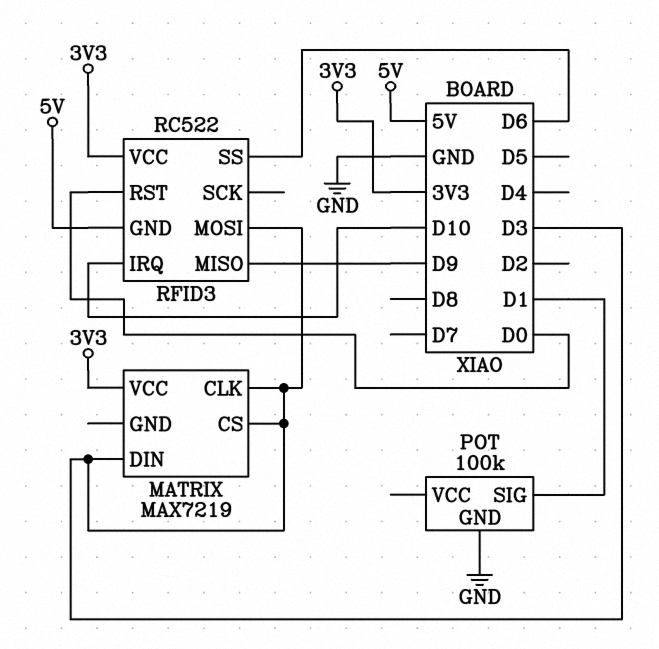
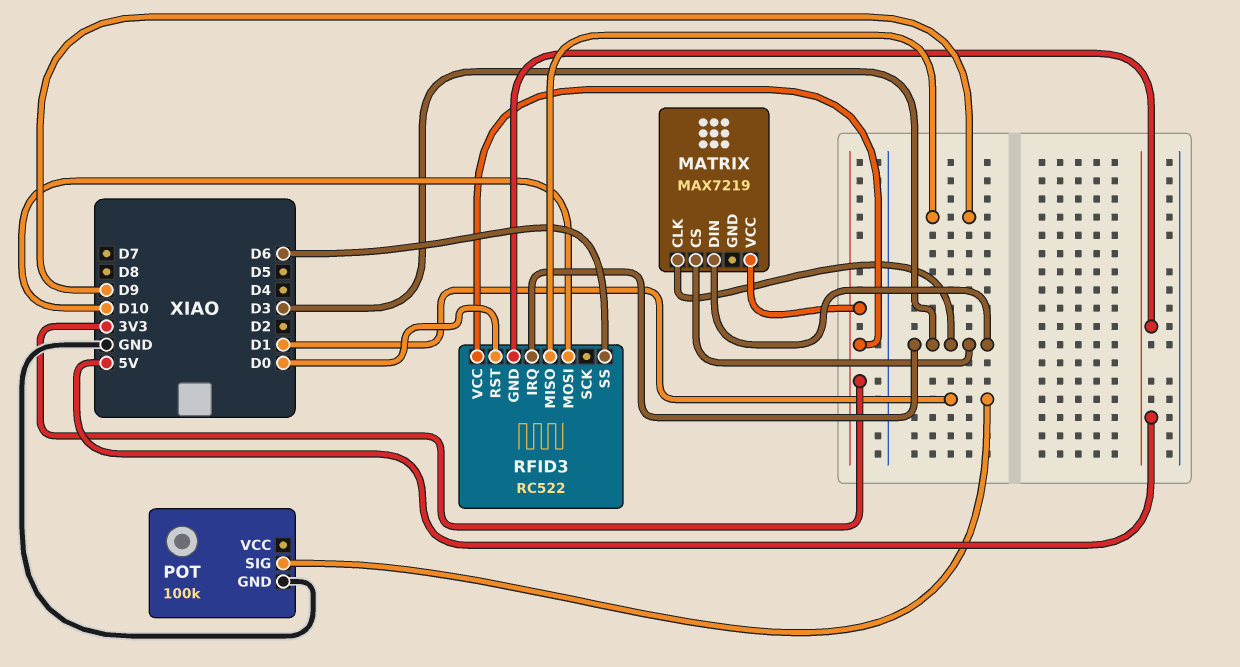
RFID3 pin IRQ: D10 -> D3
RFID3 pin MOSI: D3 -> D10

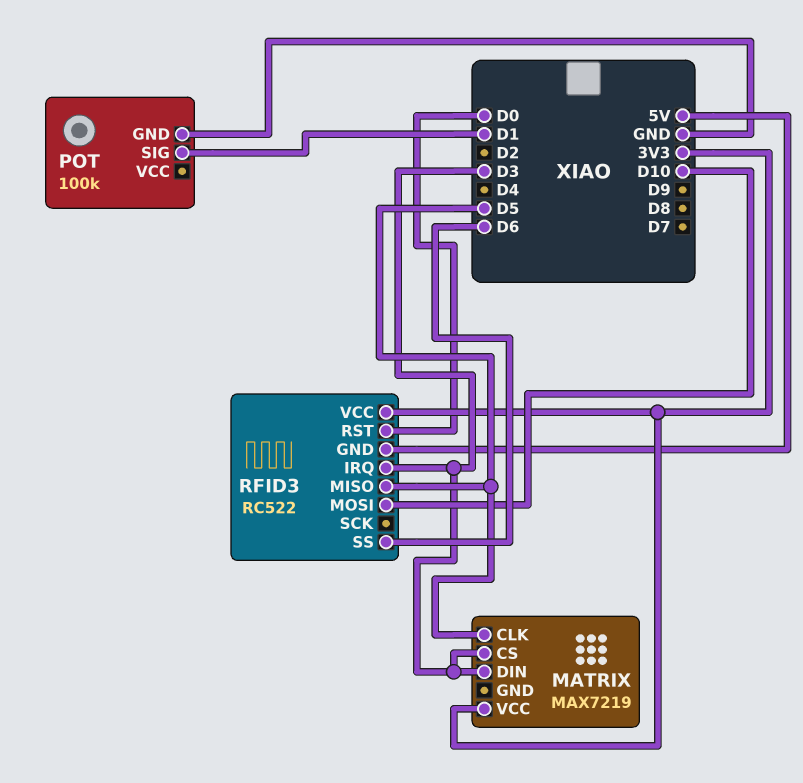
MATRIX pin CLK: D3 -> D5
RFID3 pin MISO: D9 -> D5

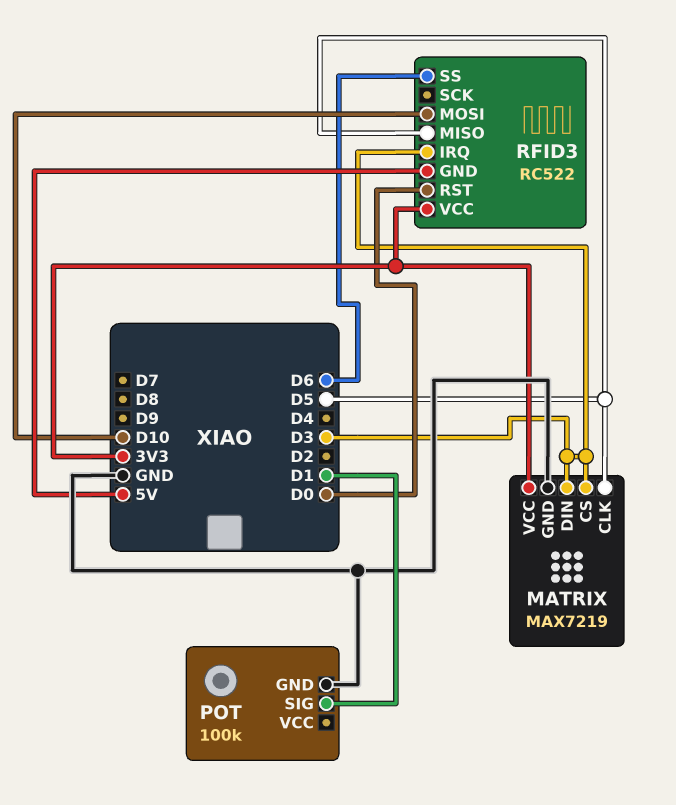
MATRIX pin GND: none -> GND

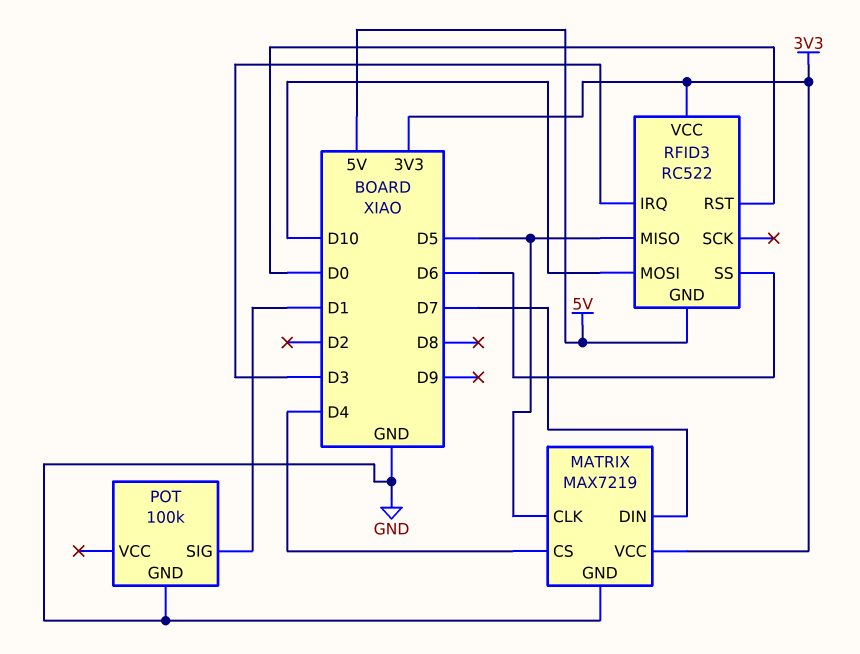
MATRIX pin CS: D3 -> D4
MATRIX pin DIN: D3 -> D7

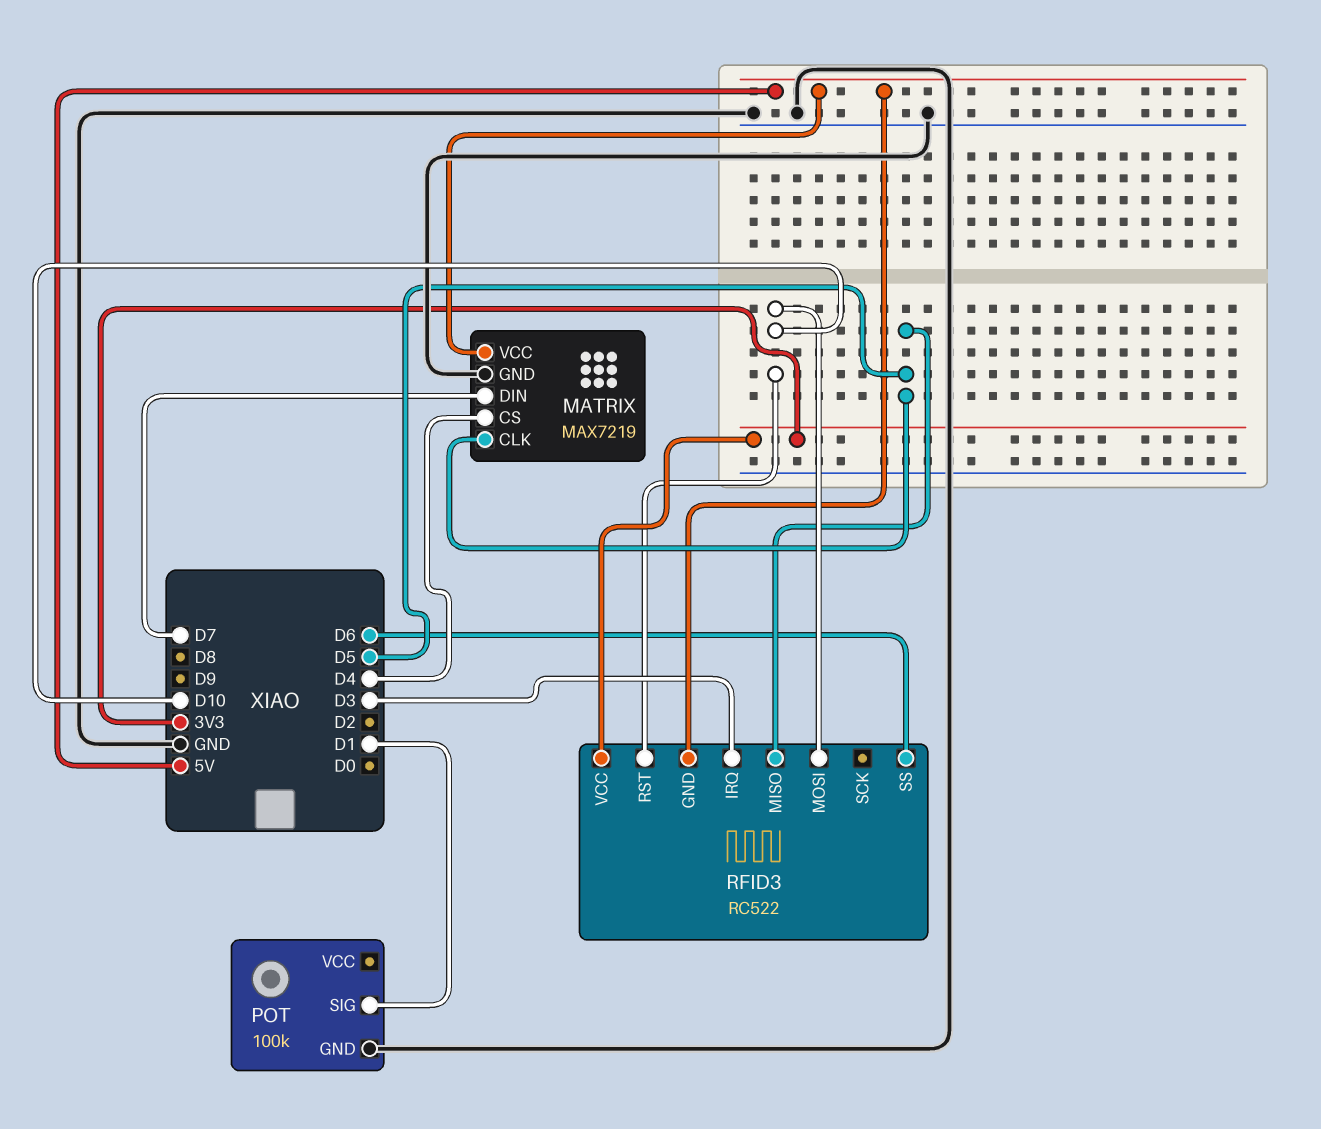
MATRIX pin VCC: 3V3 -> 5V
RFID3 pin RST: D0 -> D10

